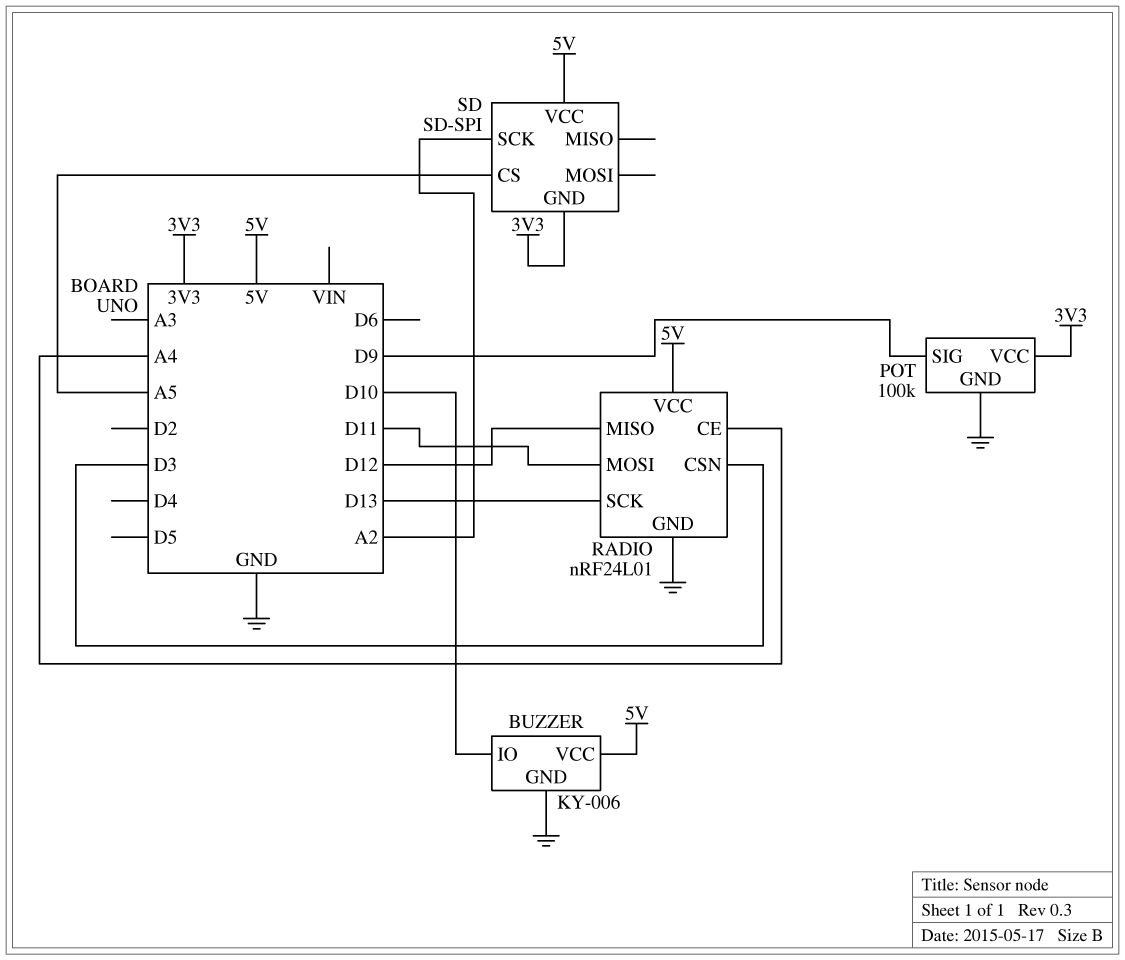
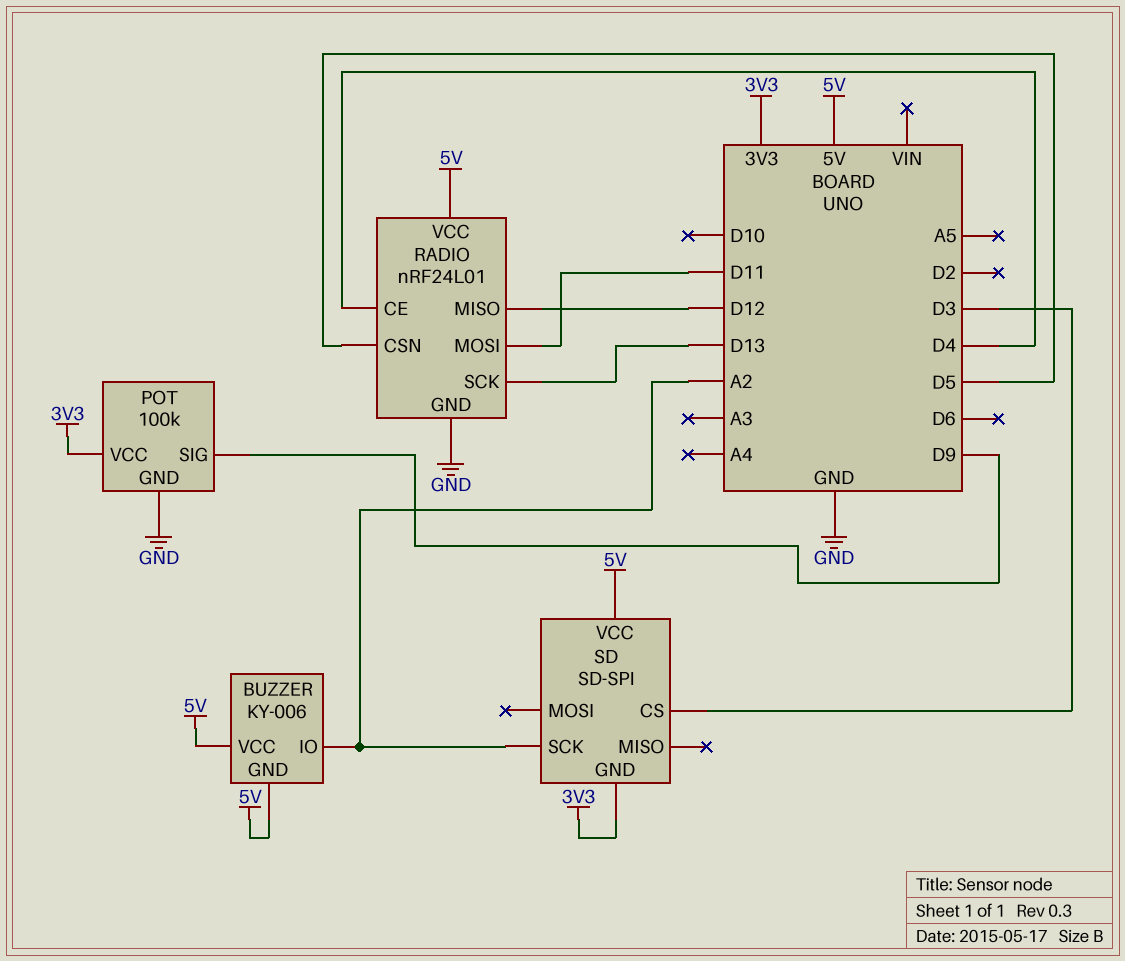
BUZZER pin GND: GND -> 5V
BUZZER pin IO: D10 -> A2
RADIO pin CE: A4 -> D4
RADIO pin CSN: D3 -> D5
SD pin CS: A5 -> D3

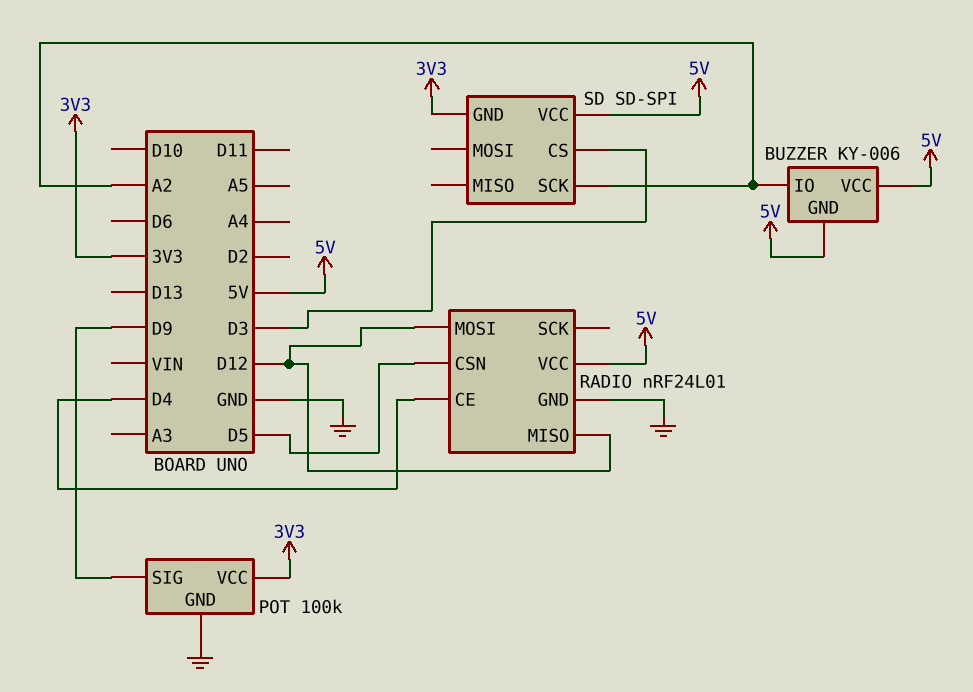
RADIO pin MOSI: D11 -> D12
RADIO pin SCK: D13 -> none

